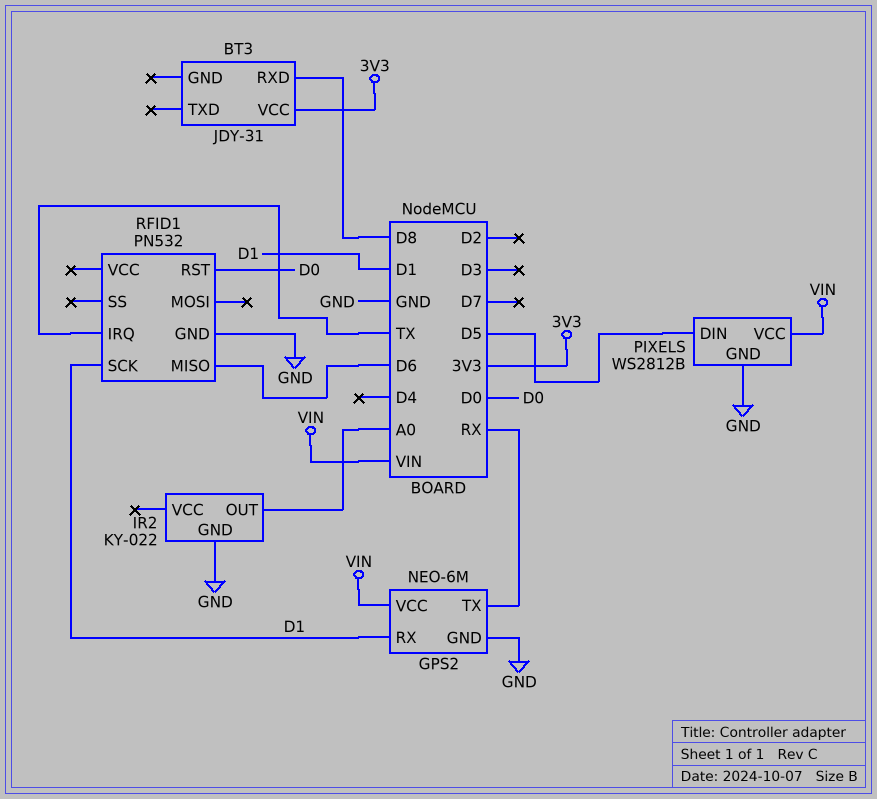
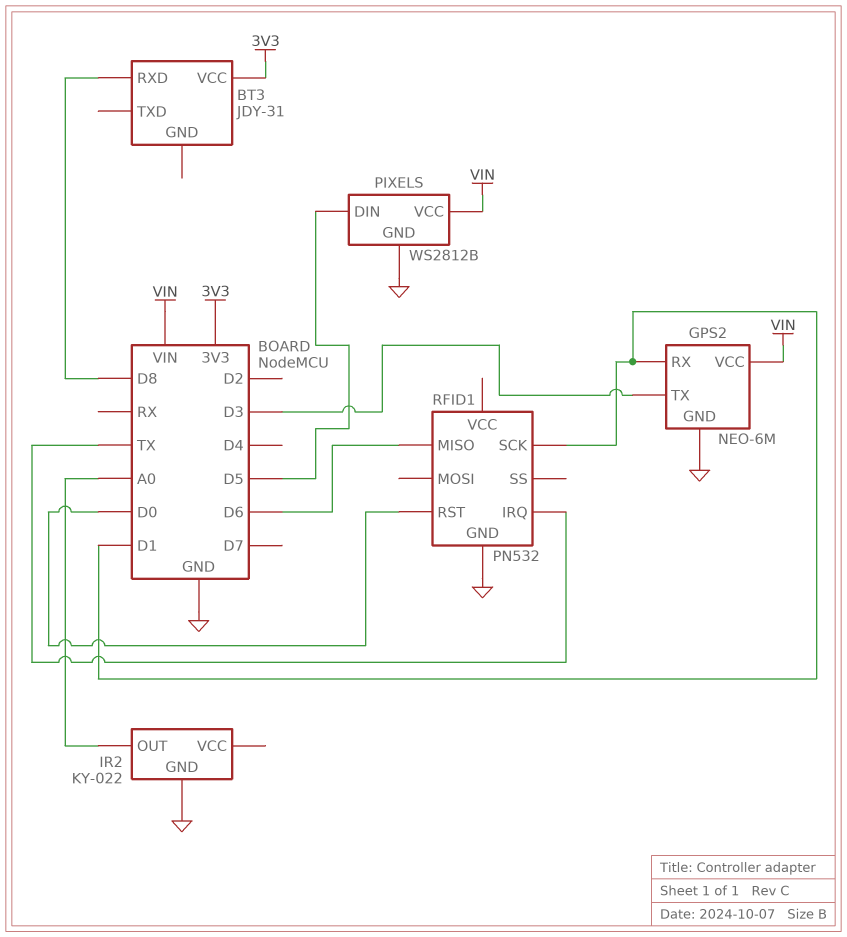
GPS2 pin TX: RX -> D3

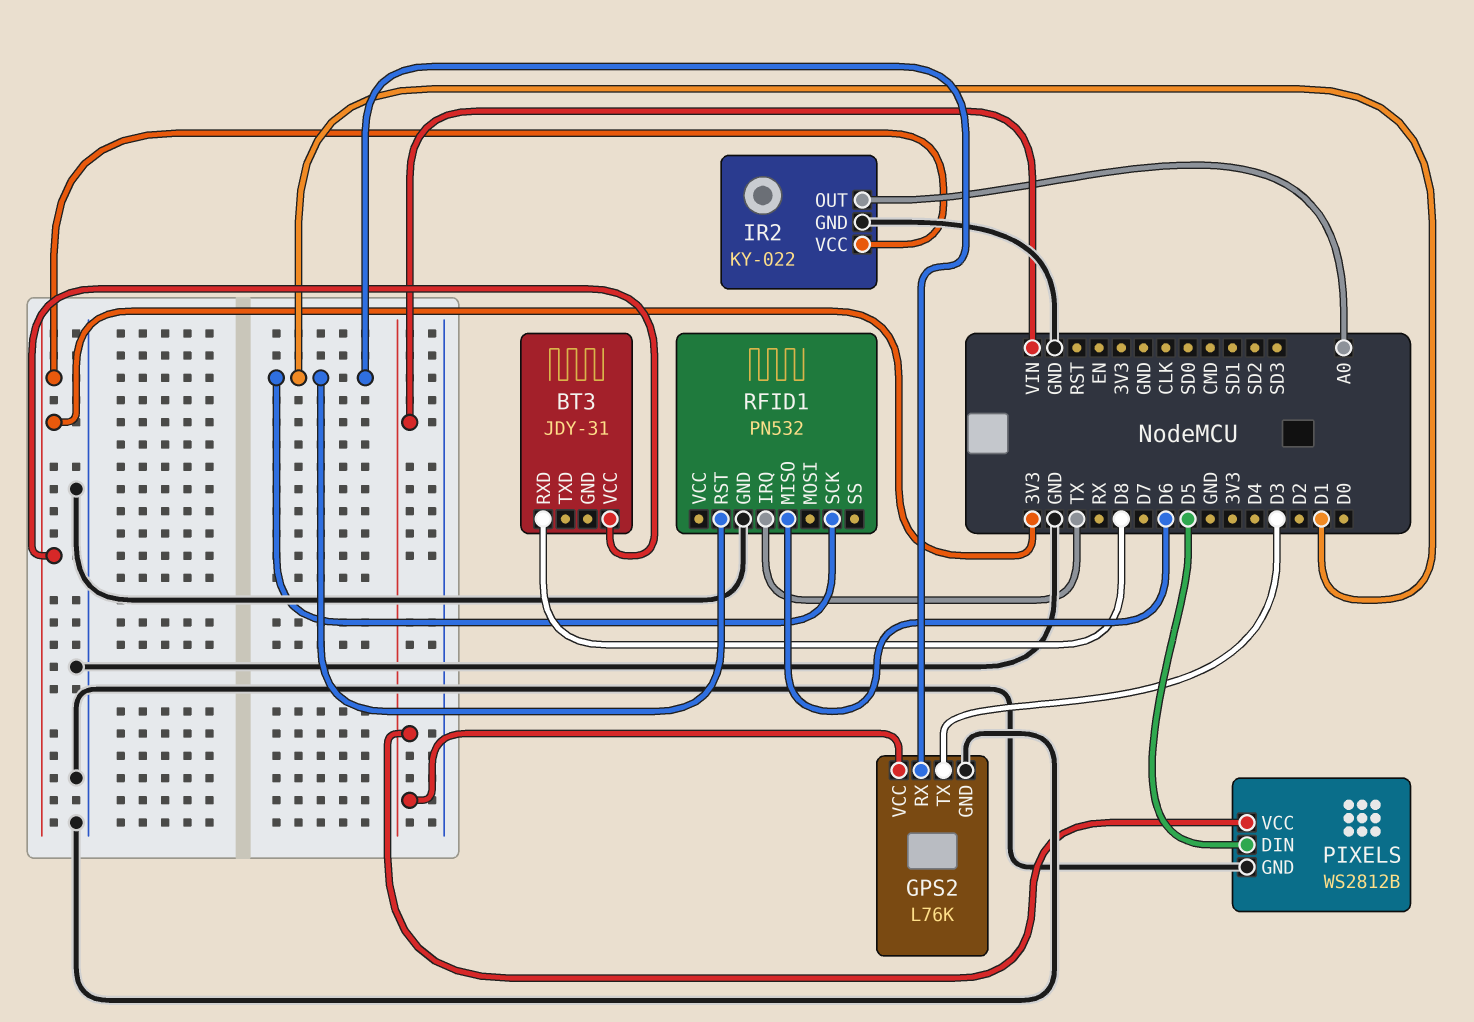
GPS2: NEO-6M -> L76K
IR2 pin VCC: none -> 3V3
RFID1 pin RST: D0 -> D1

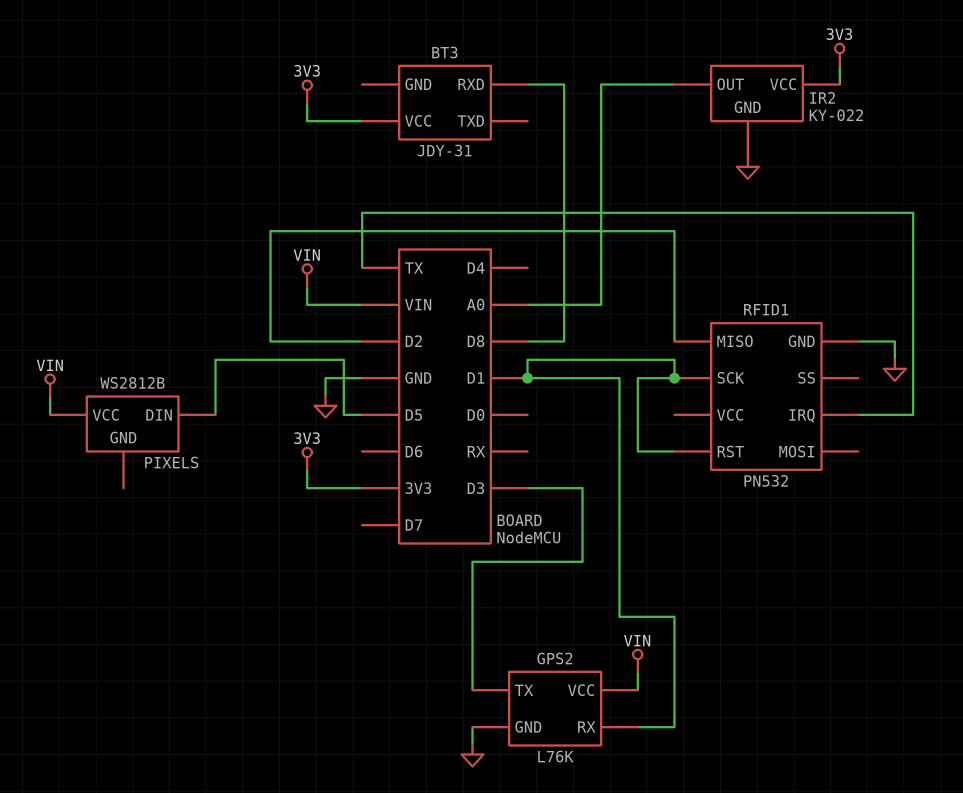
PIXELS pin GND: GND -> none
RFID1 pin MISO: D6 -> D2

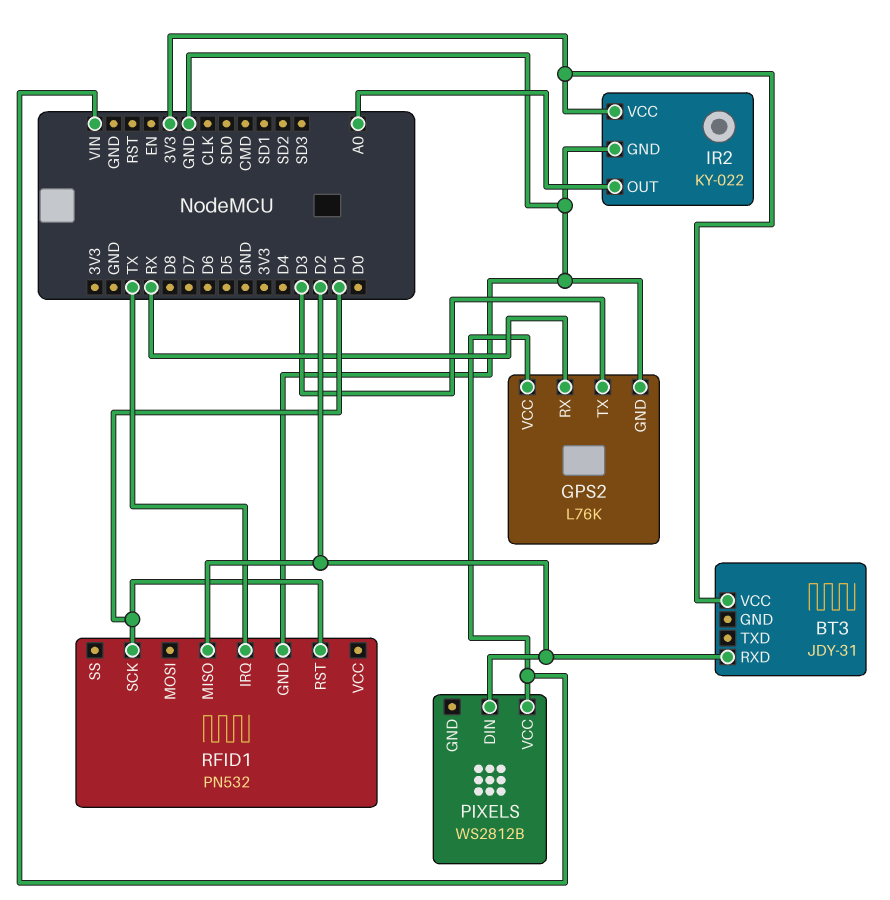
BT3 pin RXD: D8 -> D2
GPS2 pin RX: D1 -> RX
PIXELS pin DIN: D5 -> D2

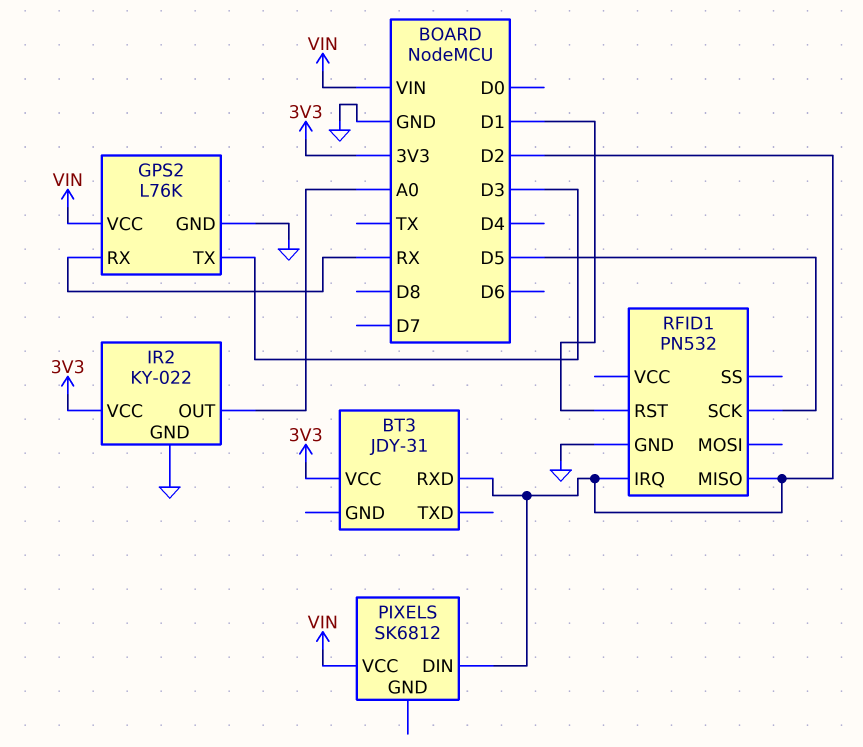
PIXELS: WS2812B -> SK6812
RFID1 pin IRQ: TX -> D2
RFID1 pin SCK: D1 -> D5

